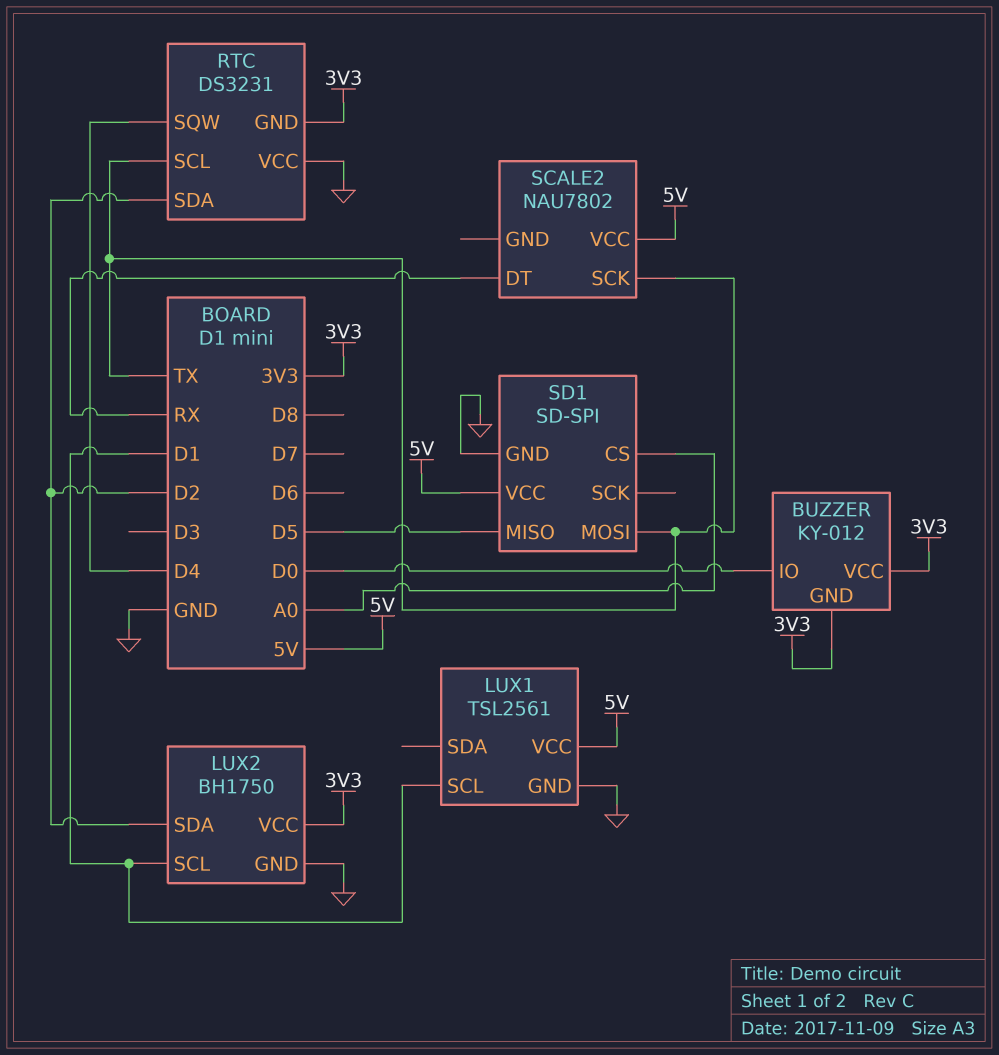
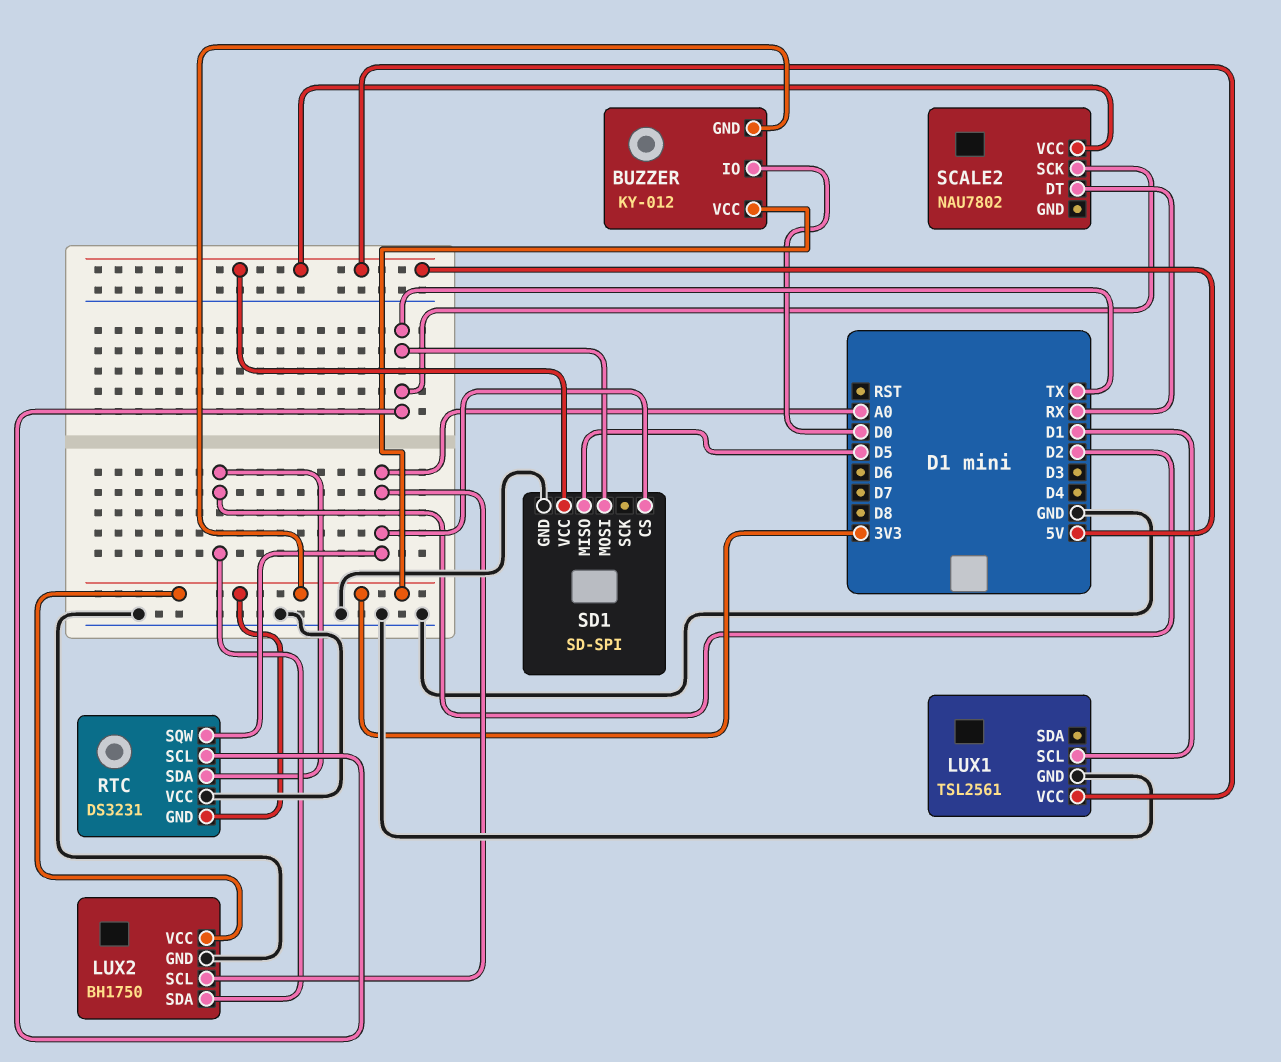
LUX2 pin SCL: D1 -> A0
RTC pin SQW: D4 -> A0

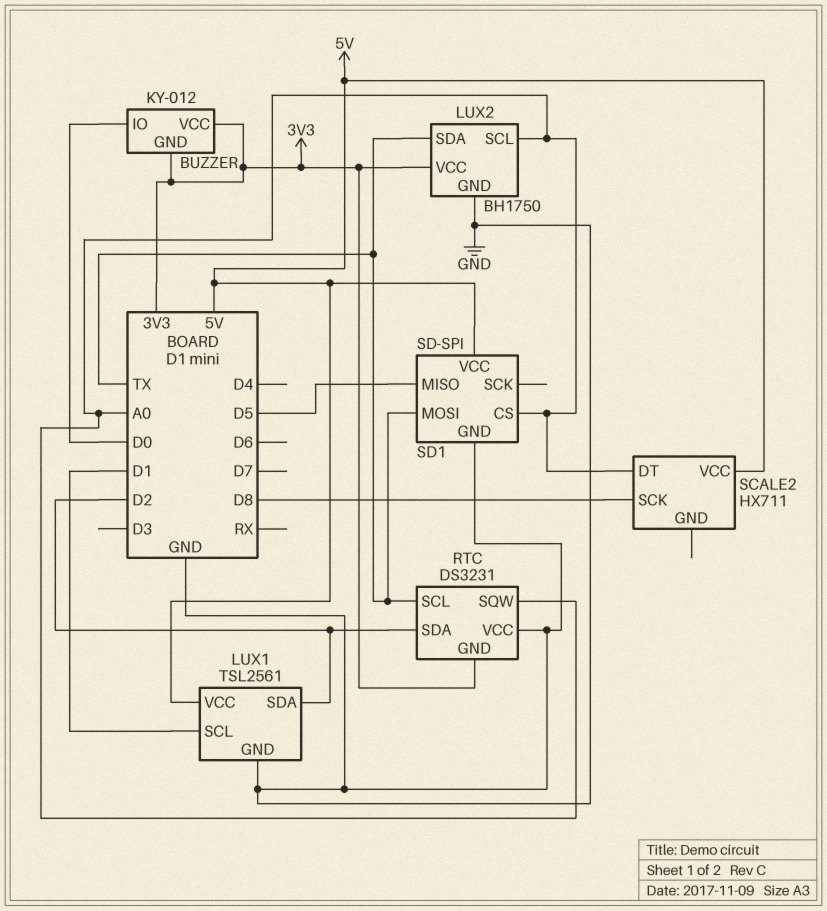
LUX1 pin SDA: none -> D2
LUX2 pin SDA: D2 -> TX
SCALE2: NAU7802 -> HX711
SCALE2 pin DT: RX -> A0
SCALE2 pin SCK: TX -> D8

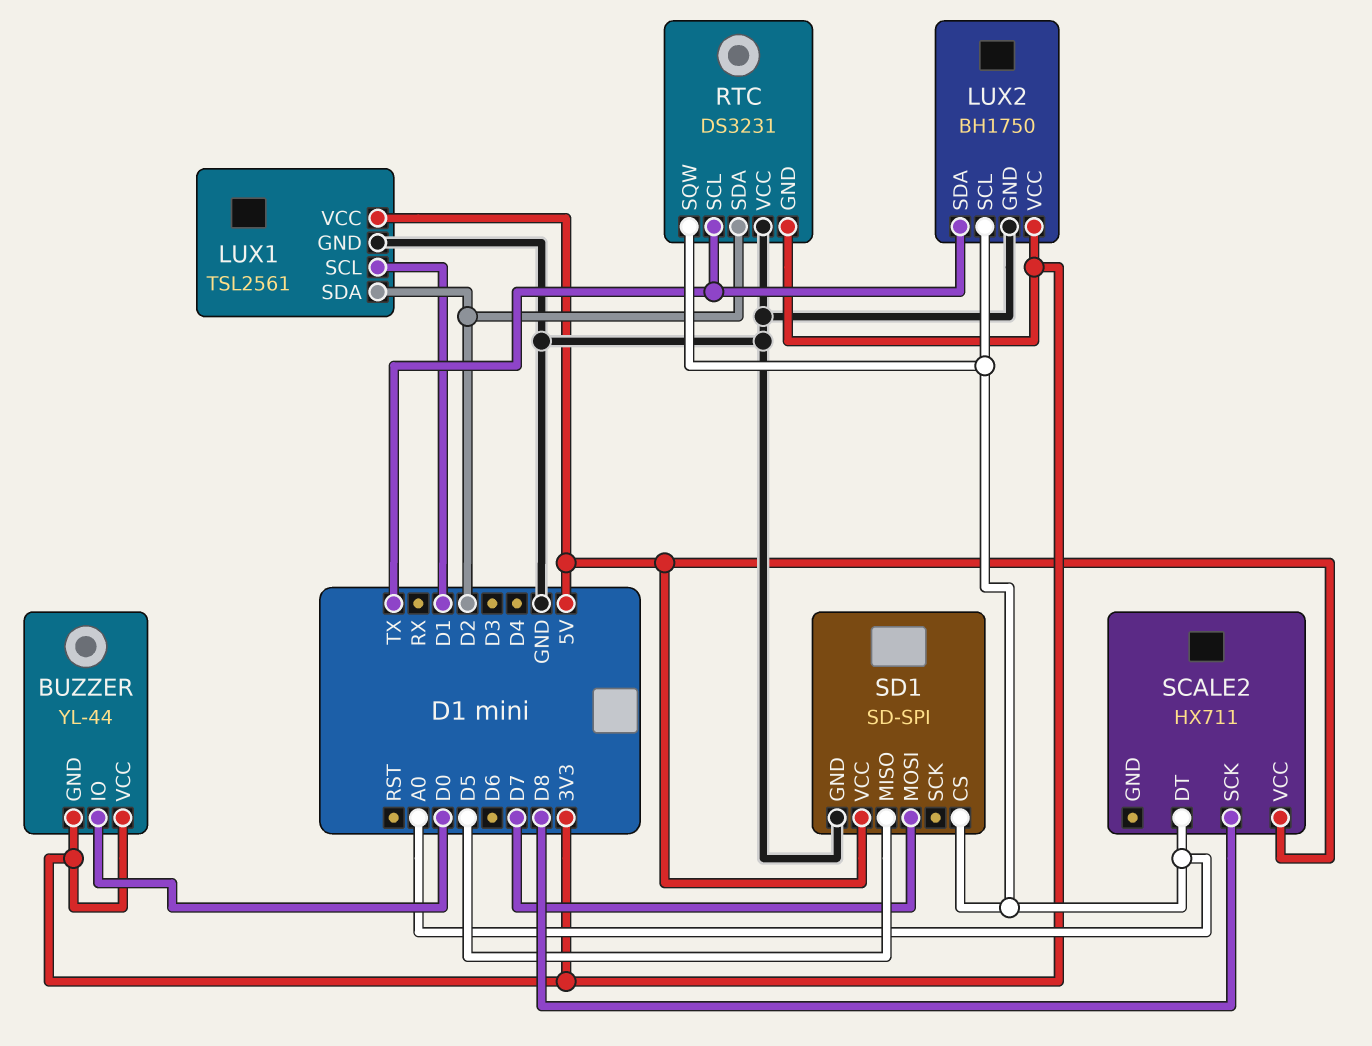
BUZZER: KY-012 -> YL-44
SD1 pin MOSI: TX -> D7

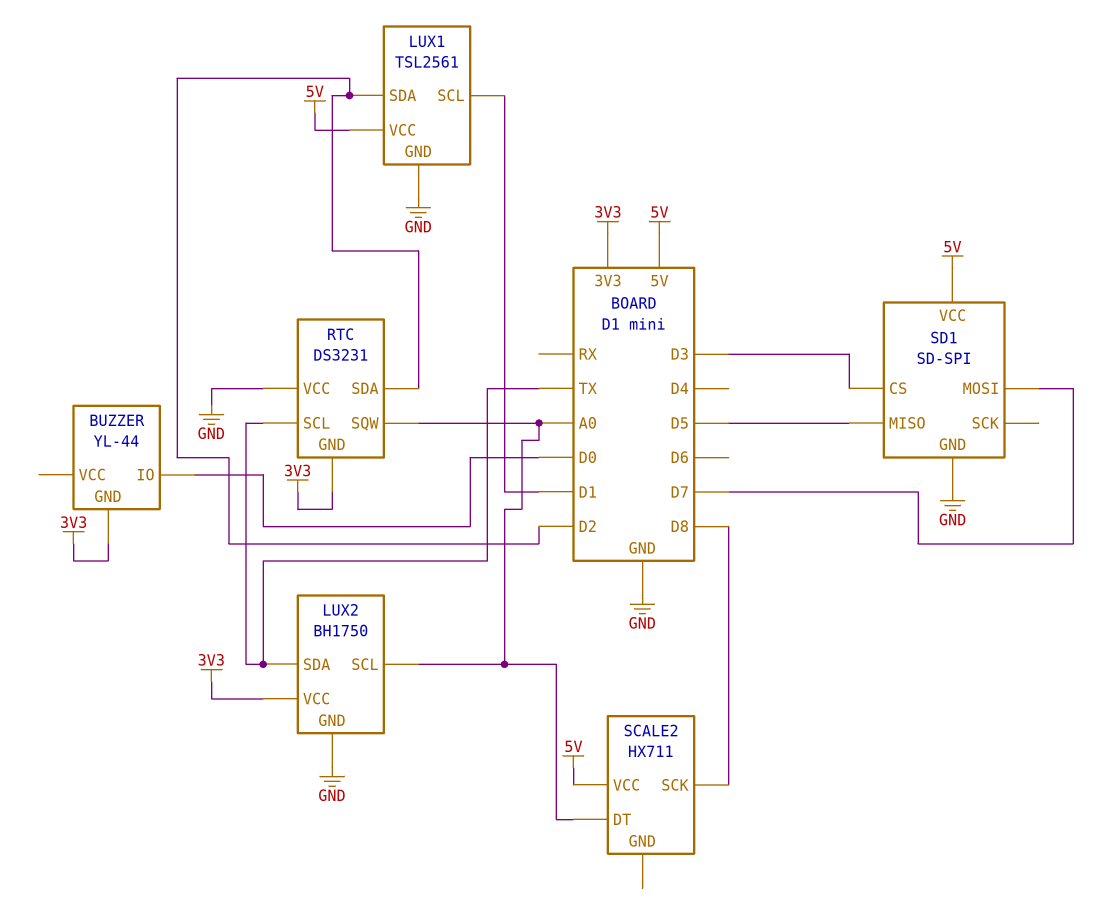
BUZZER pin VCC: 3V3 -> none
SD1 pin CS: A0 -> D3

